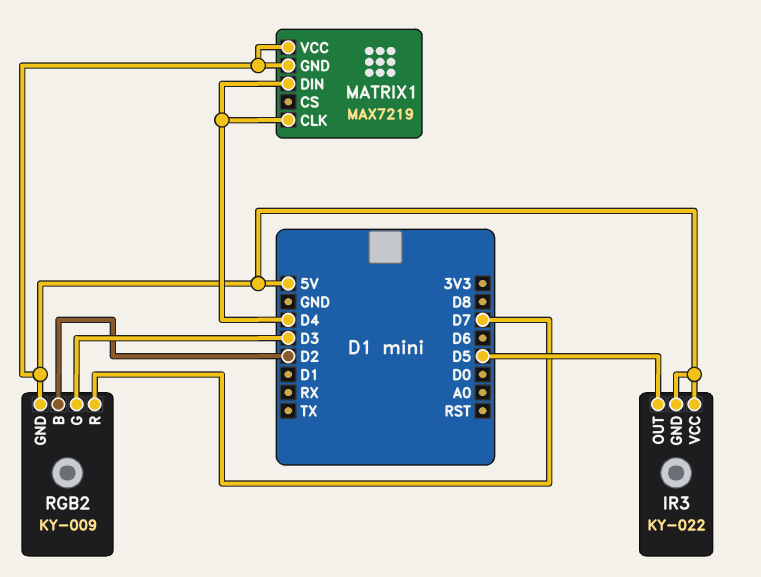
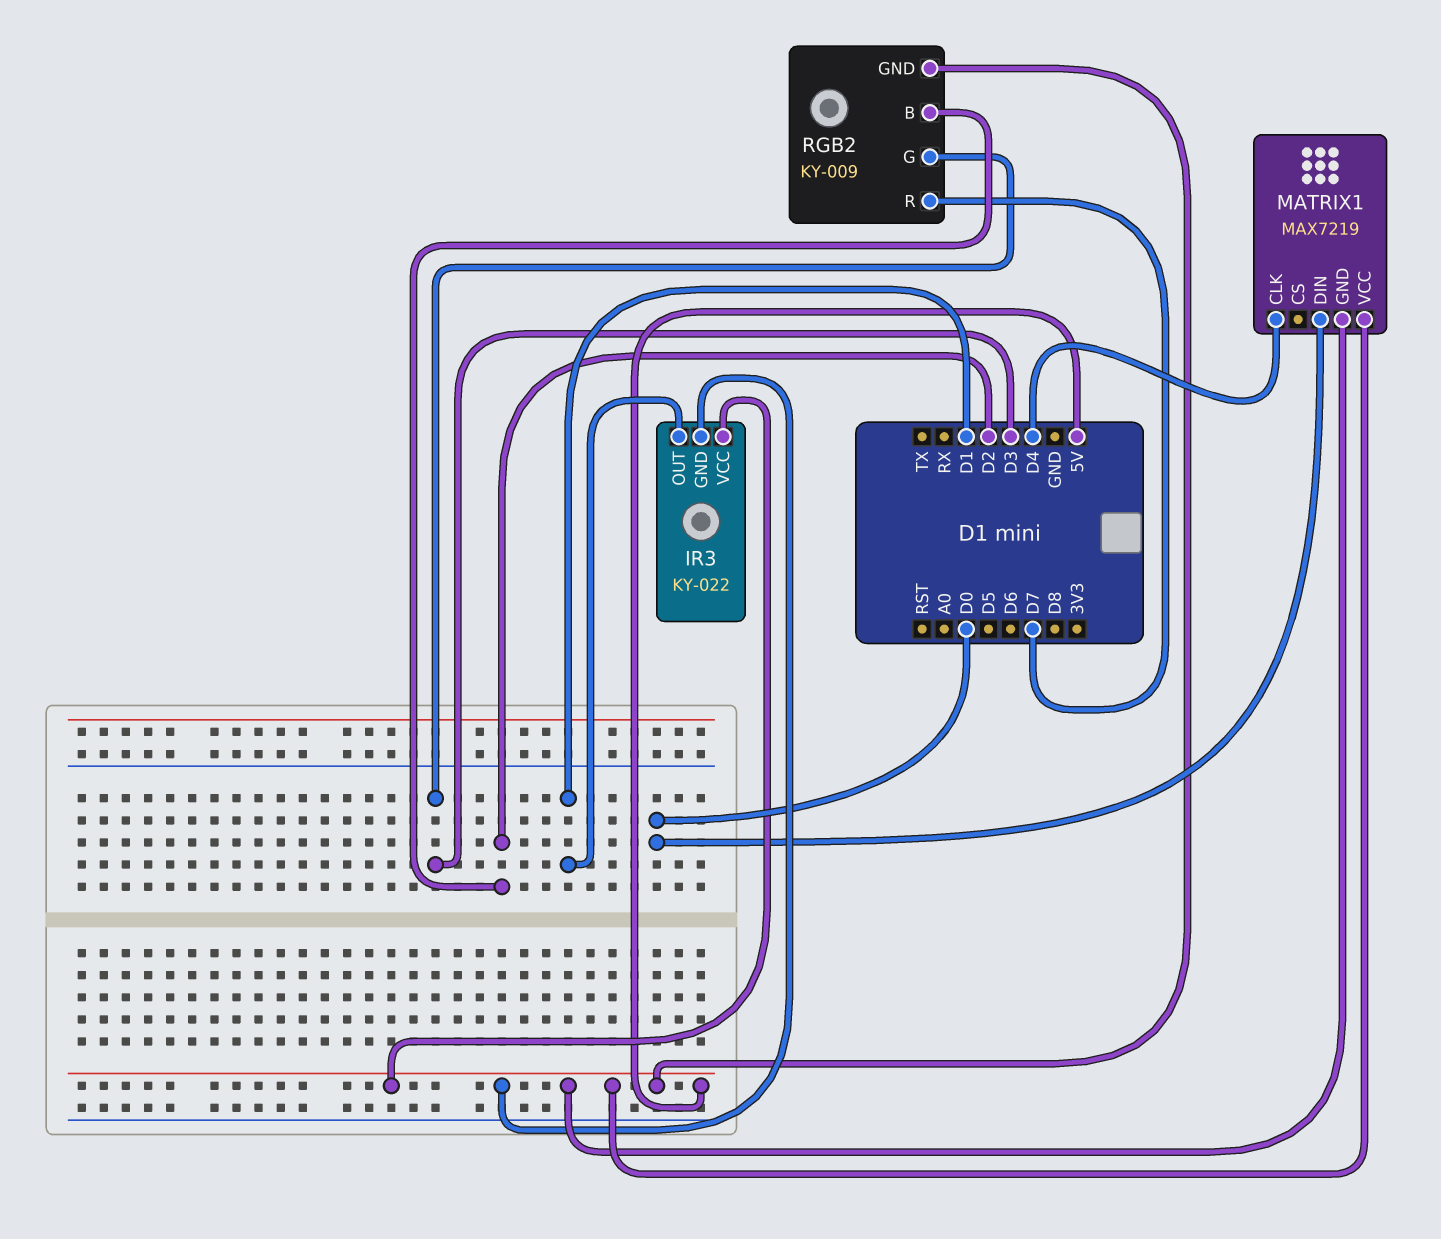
IR3 pin OUT: D5 -> D1
MATRIX1 pin DIN: D4 -> D0

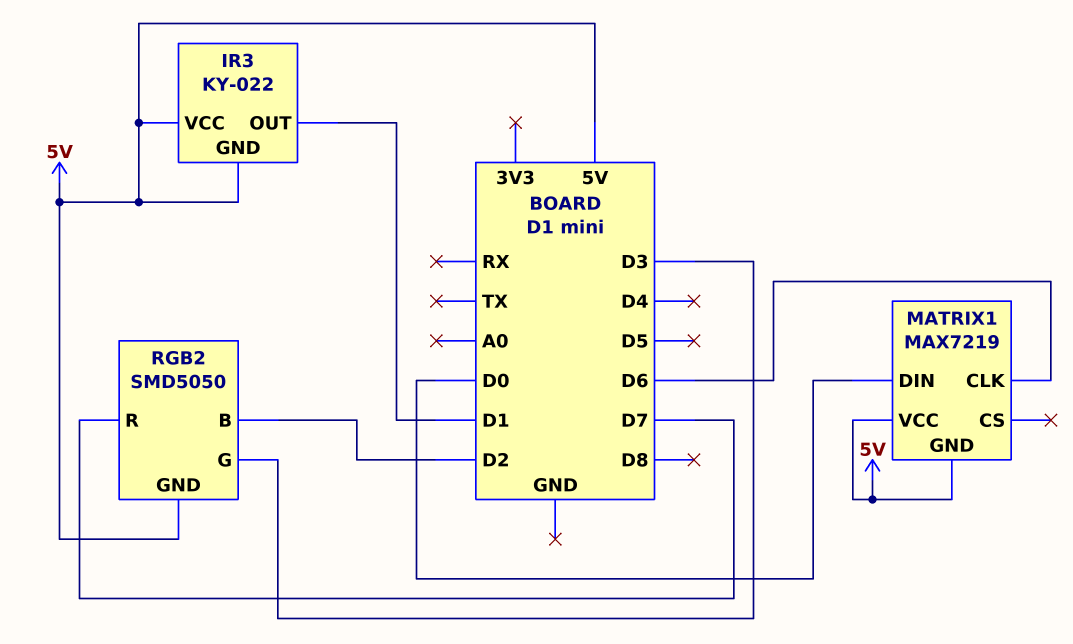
MATRIX1 pin CLK: D4 -> D6
RGB2: KY-009 -> SMD5050

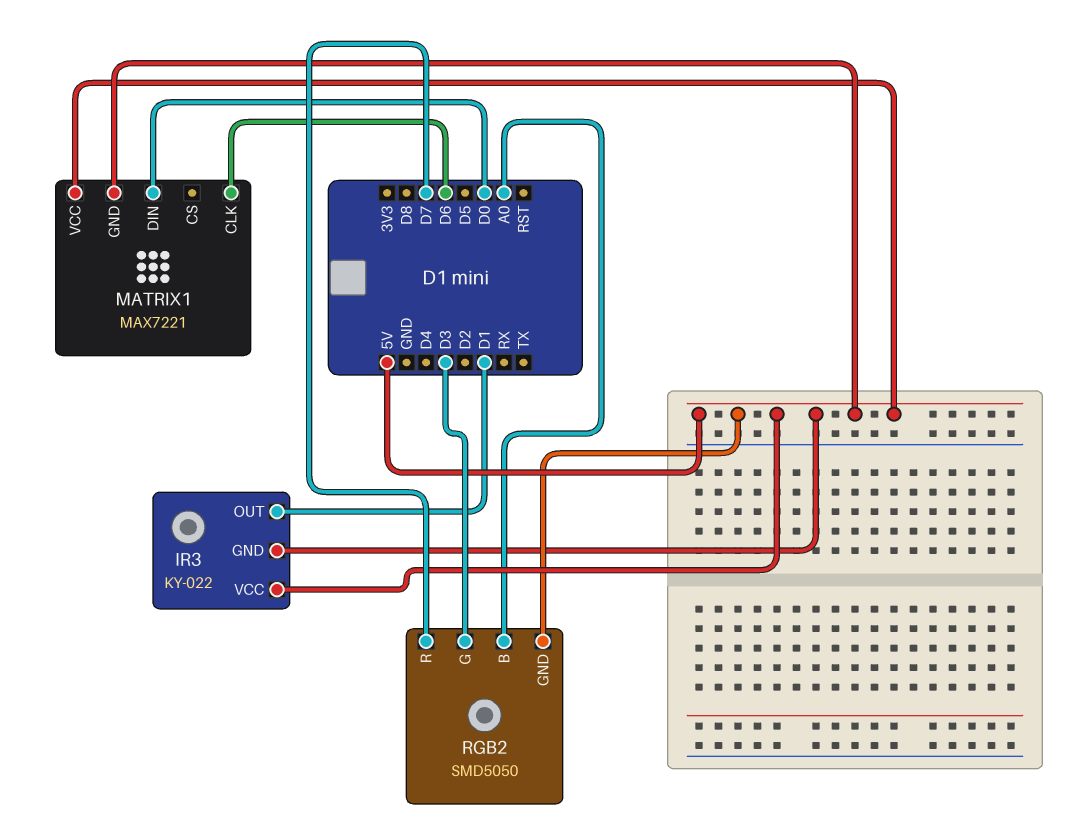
MATRIX1: MAX7219 -> MAX7221
RGB2 pin B: D2 -> A0

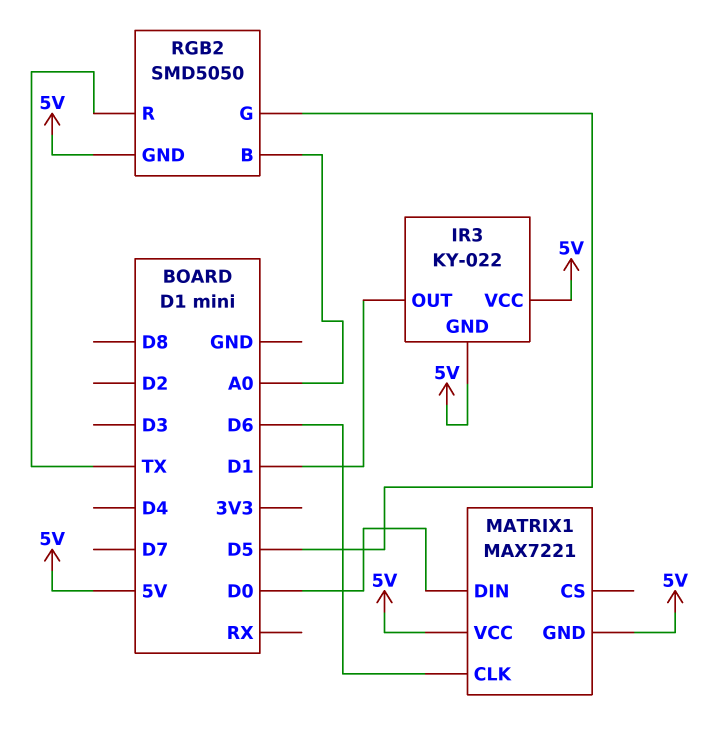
RGB2 pin G: D3 -> D5
RGB2 pin R: D7 -> TX

